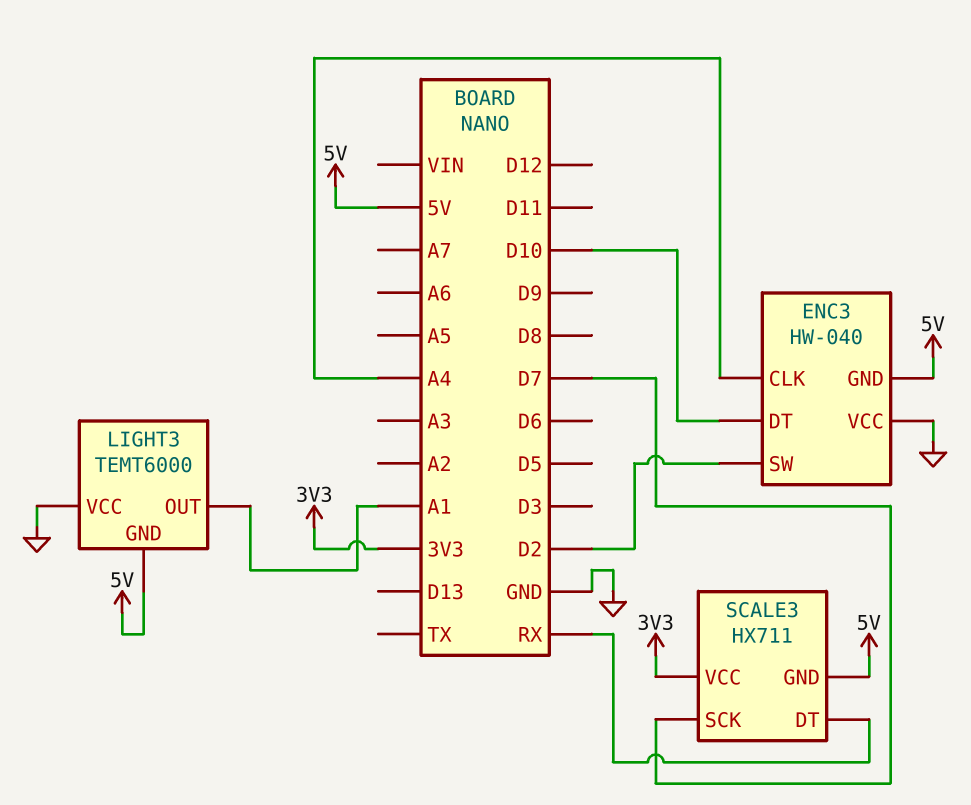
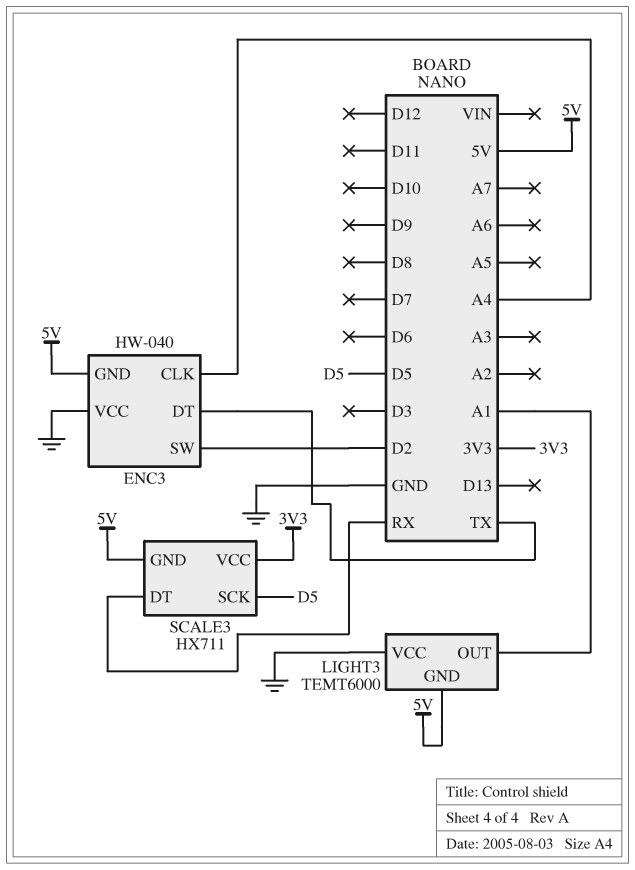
ENC3 pin DT: D10 -> TX
SCALE3 pin SCK: D7 -> D5

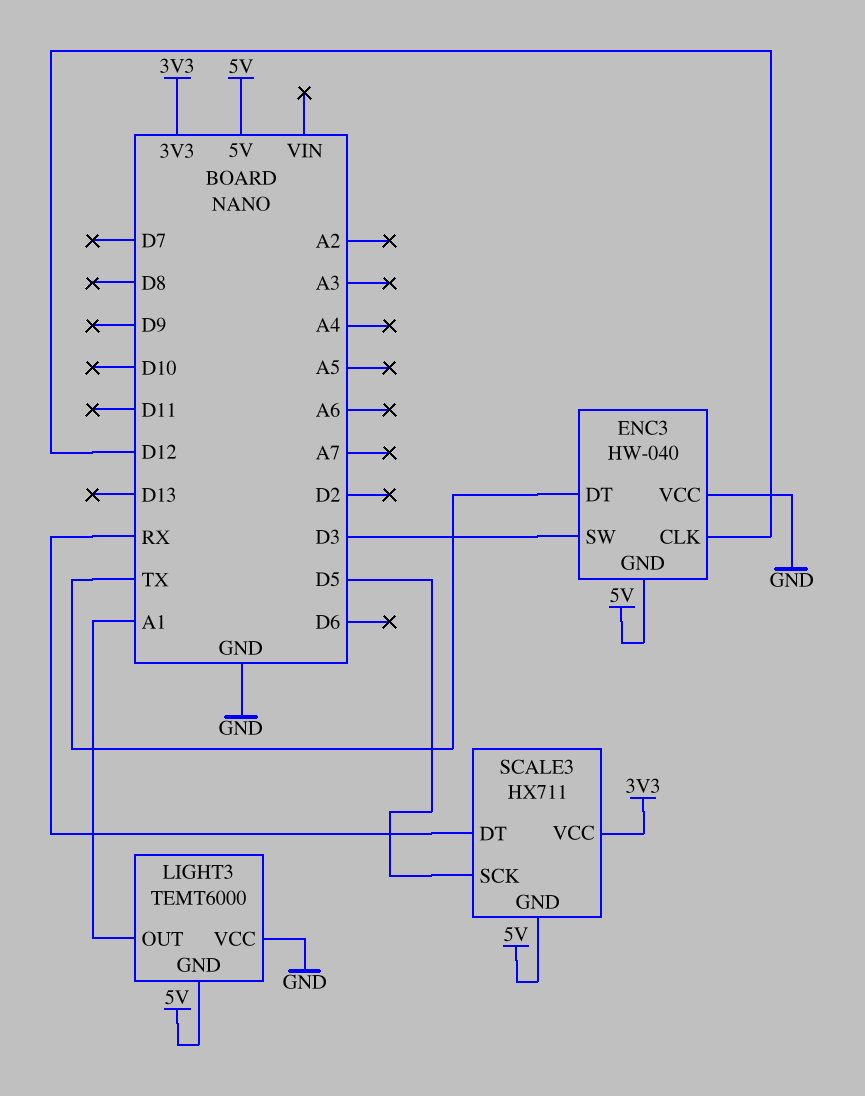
ENC3 pin CLK: A4 -> D12
ENC3 pin SW: D2 -> D3

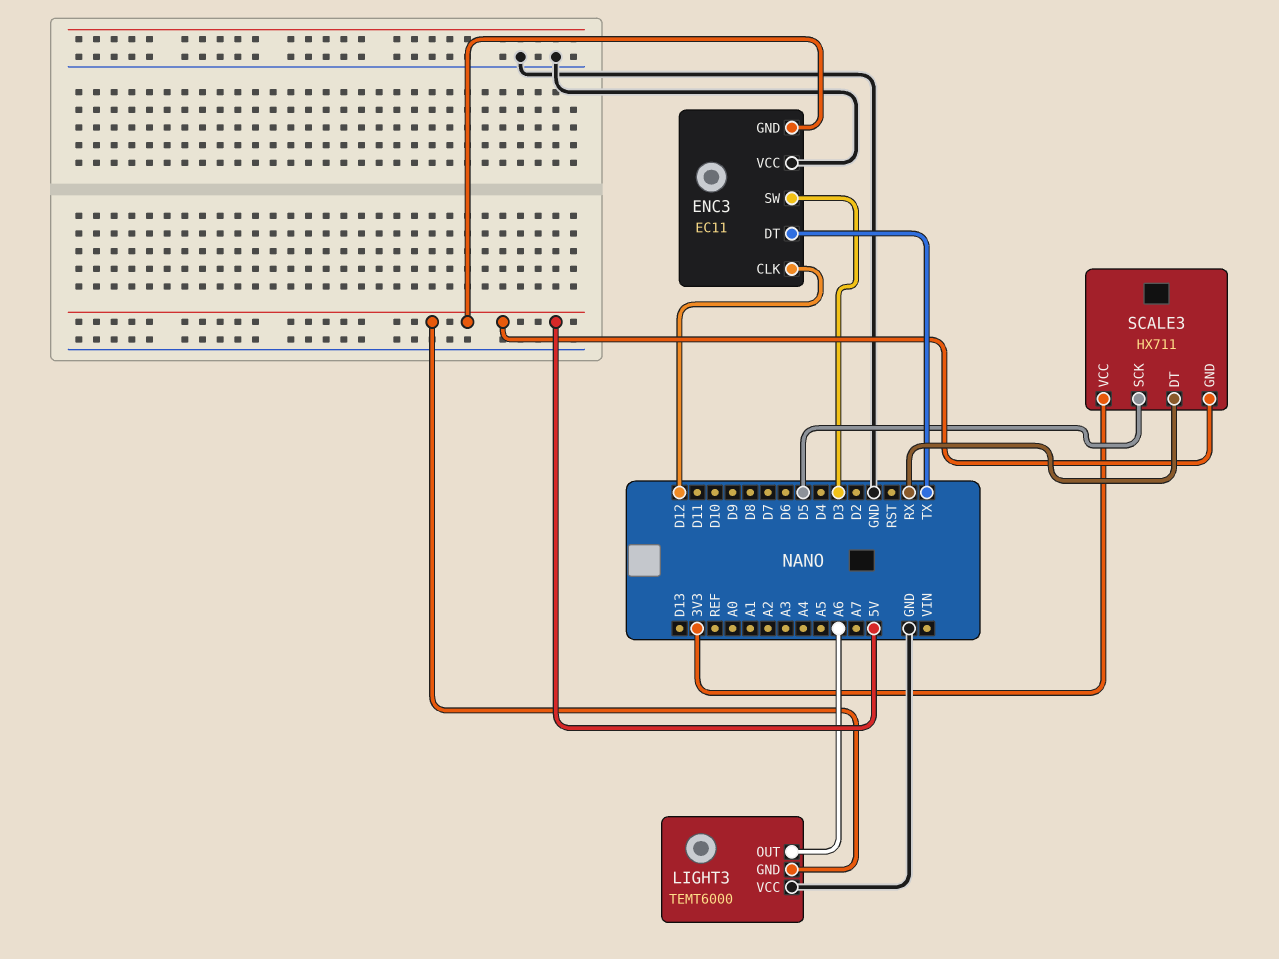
ENC3: HW-040 -> EC11
LIGHT3 pin OUT: A1 -> A6

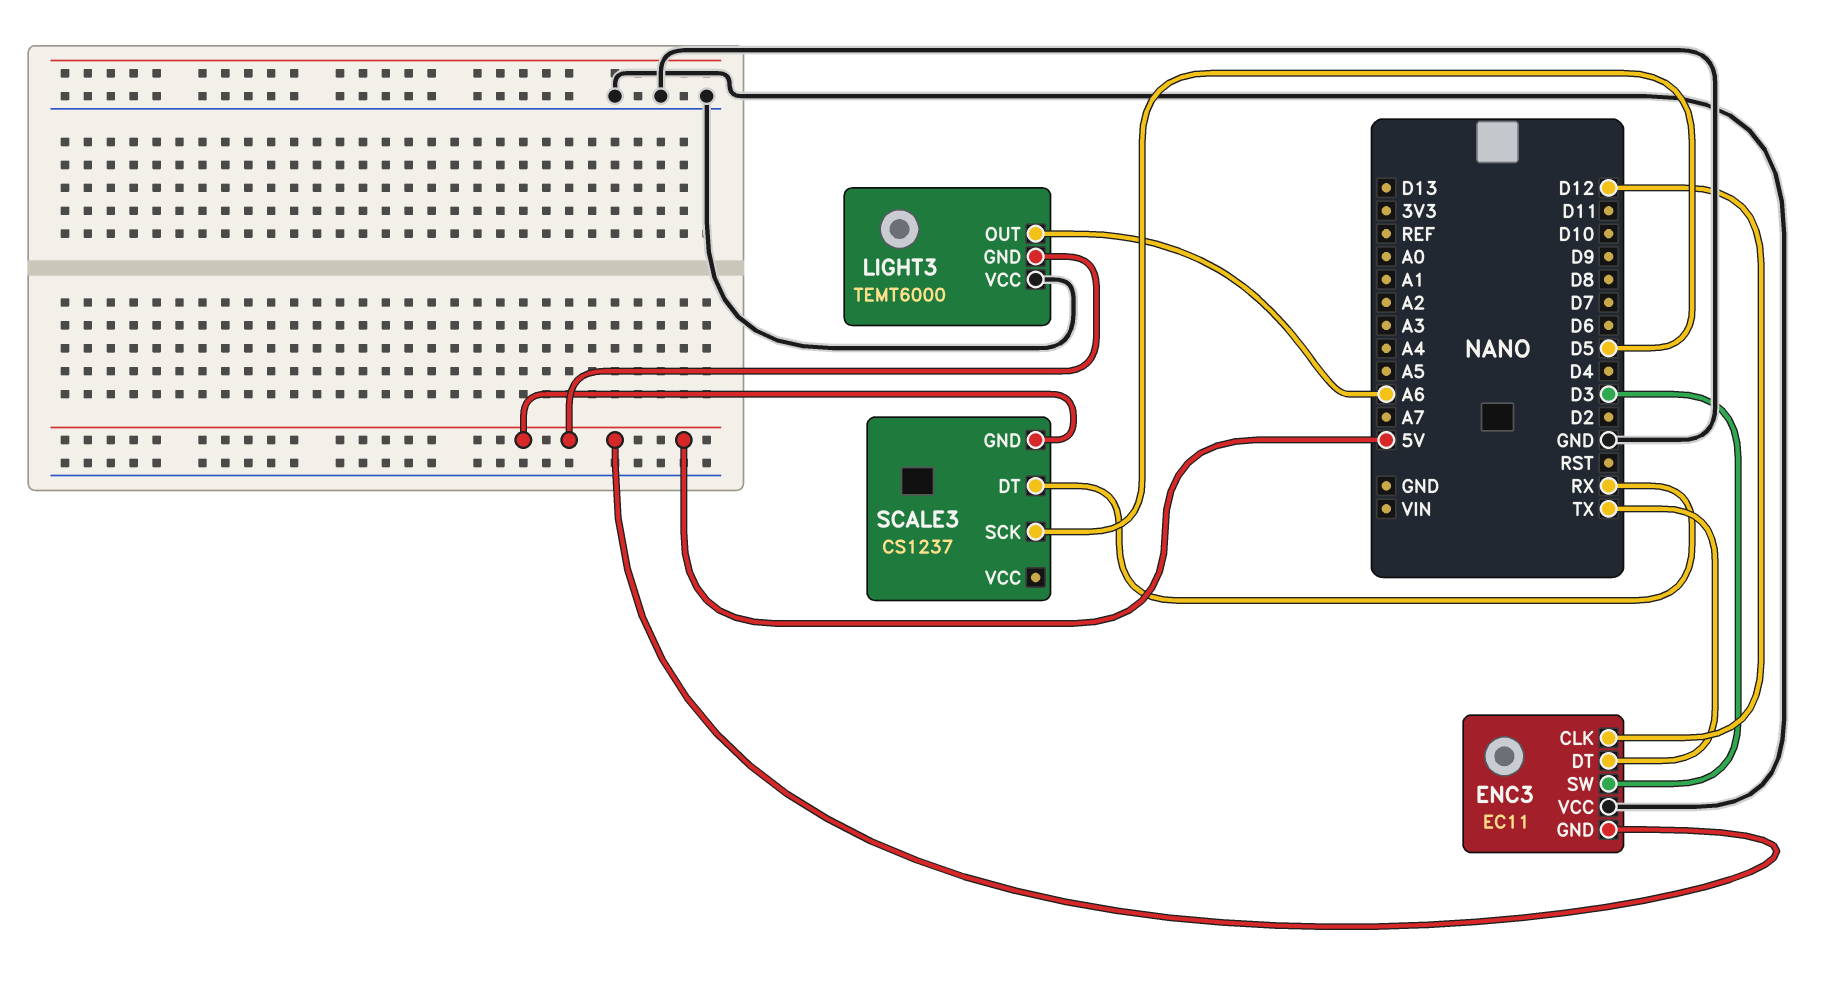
SCALE3: HX711 -> CS1237
SCALE3 pin VCC: 3V3 -> none

